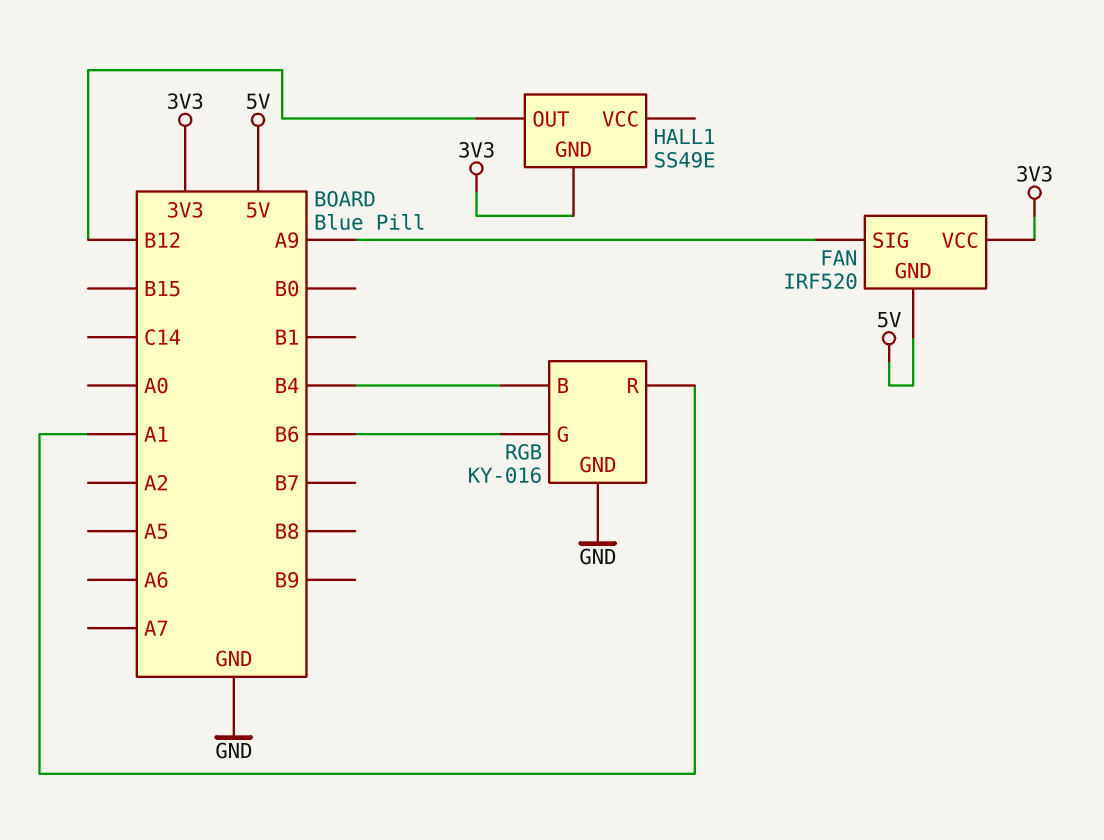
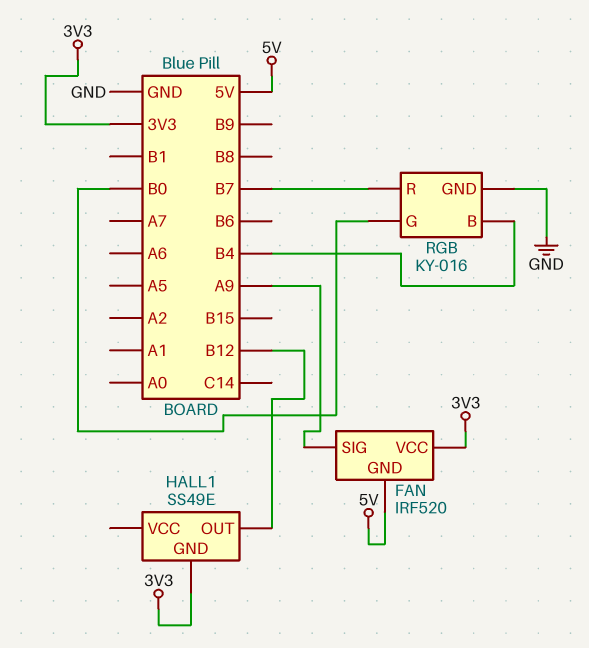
RGB pin G: B6 -> B0
RGB pin R: A1 -> B7

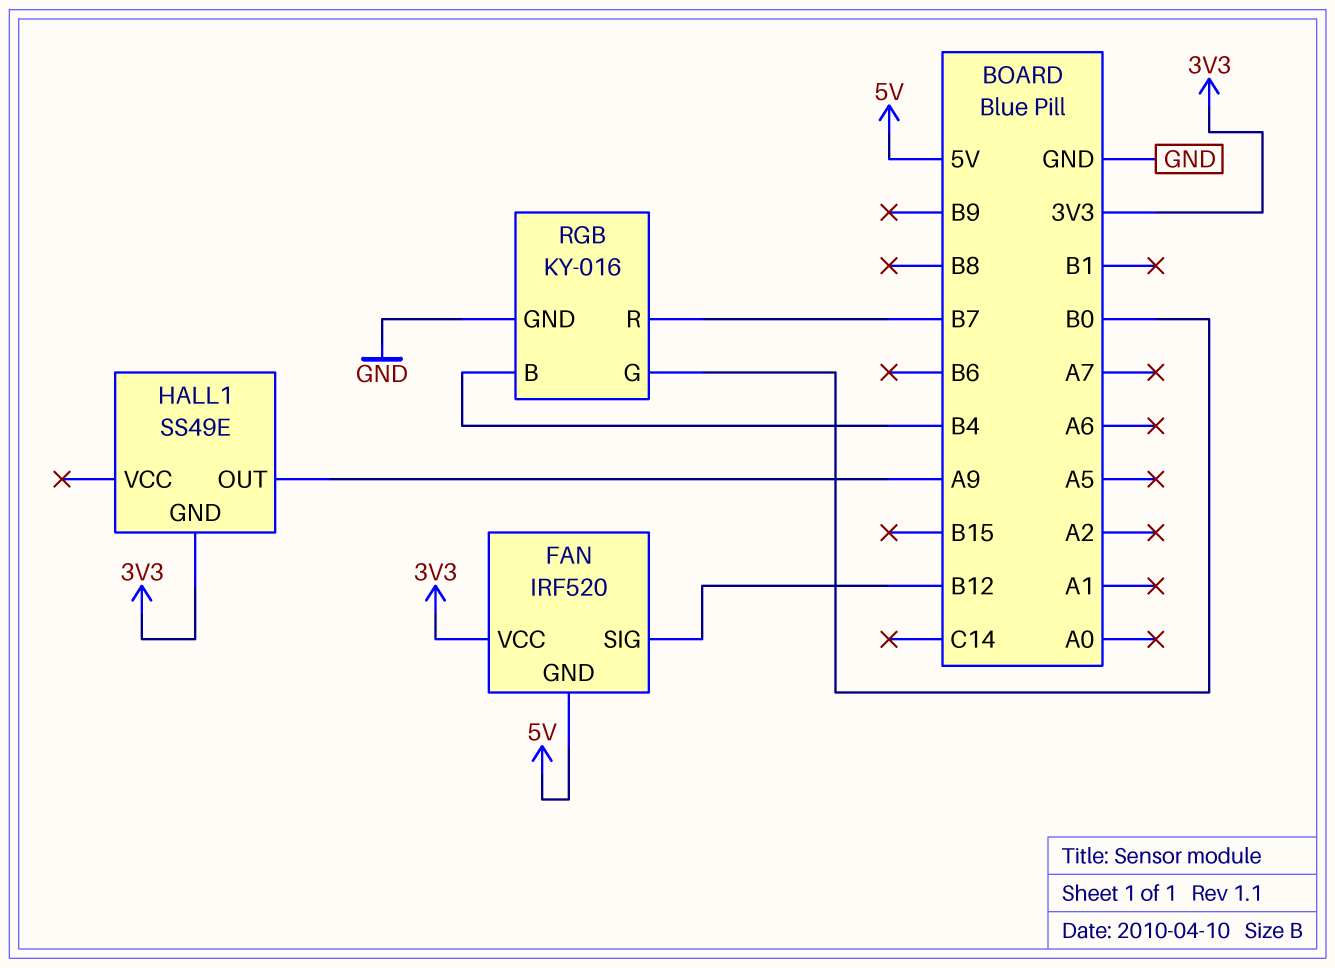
FAN pin SIG: A9 -> B12
HALL1 pin OUT: B12 -> A9

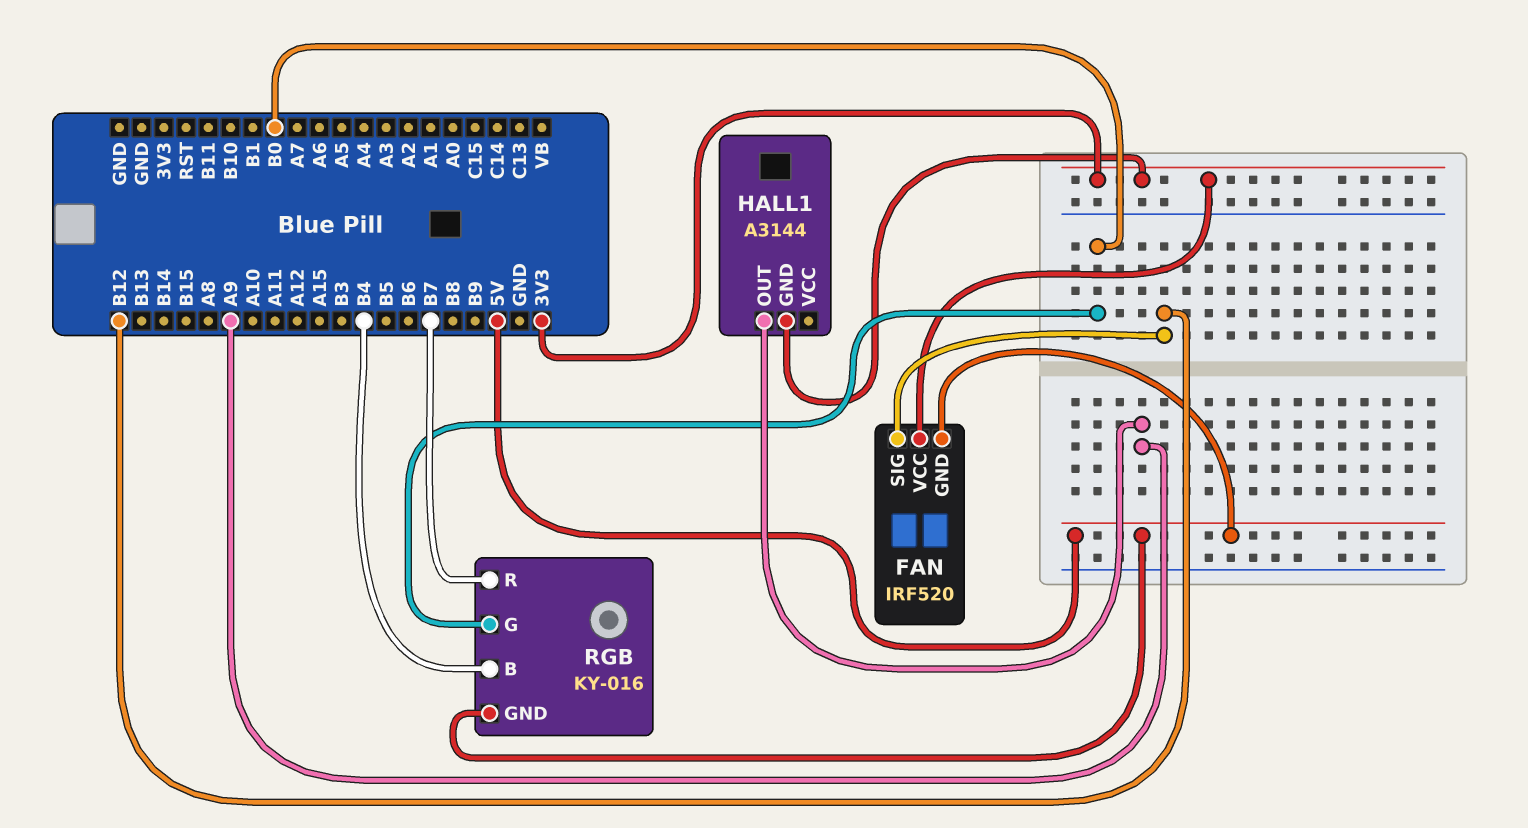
HALL1: SS49E -> A3144
RGB pin GND: GND -> 5V

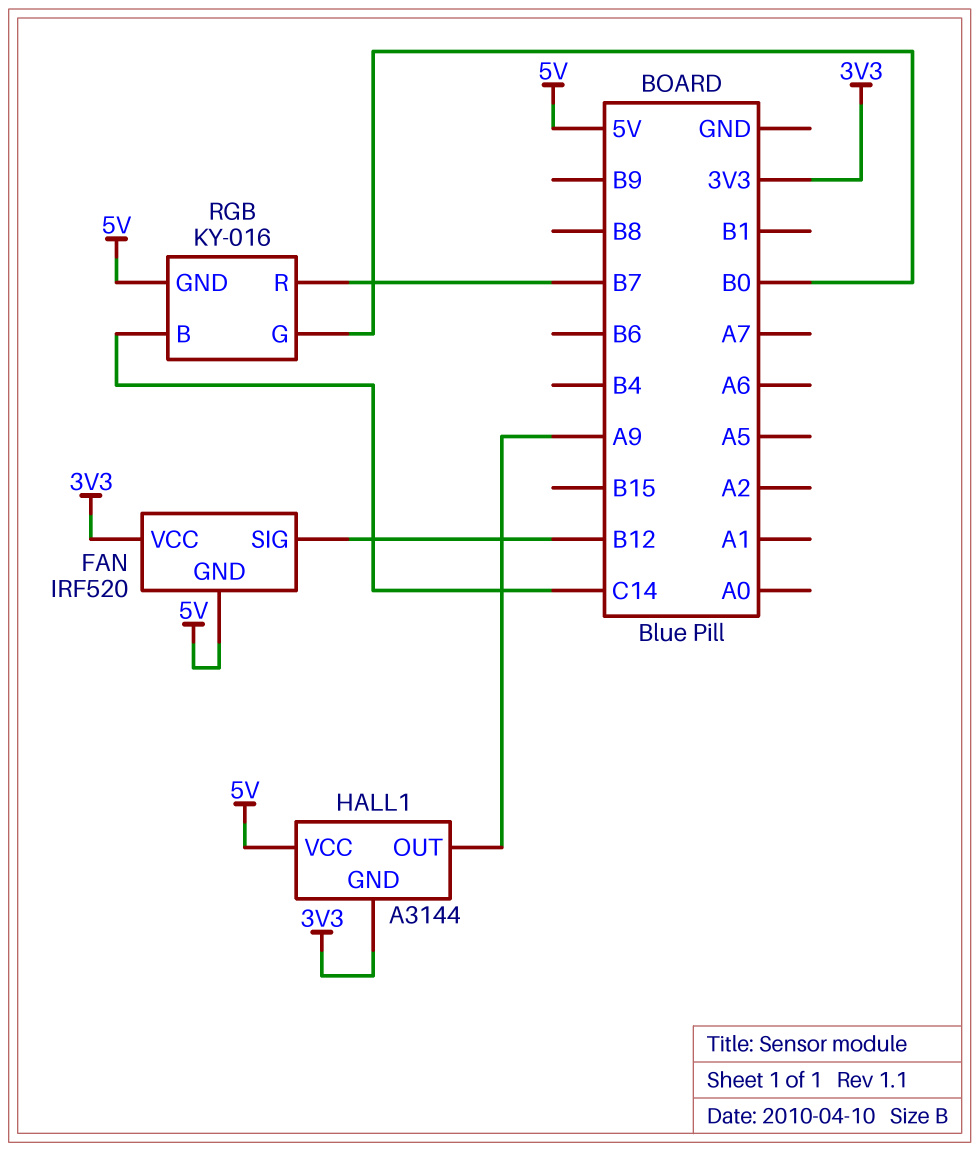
HALL1 pin VCC: none -> 5V
RGB pin B: B4 -> C14

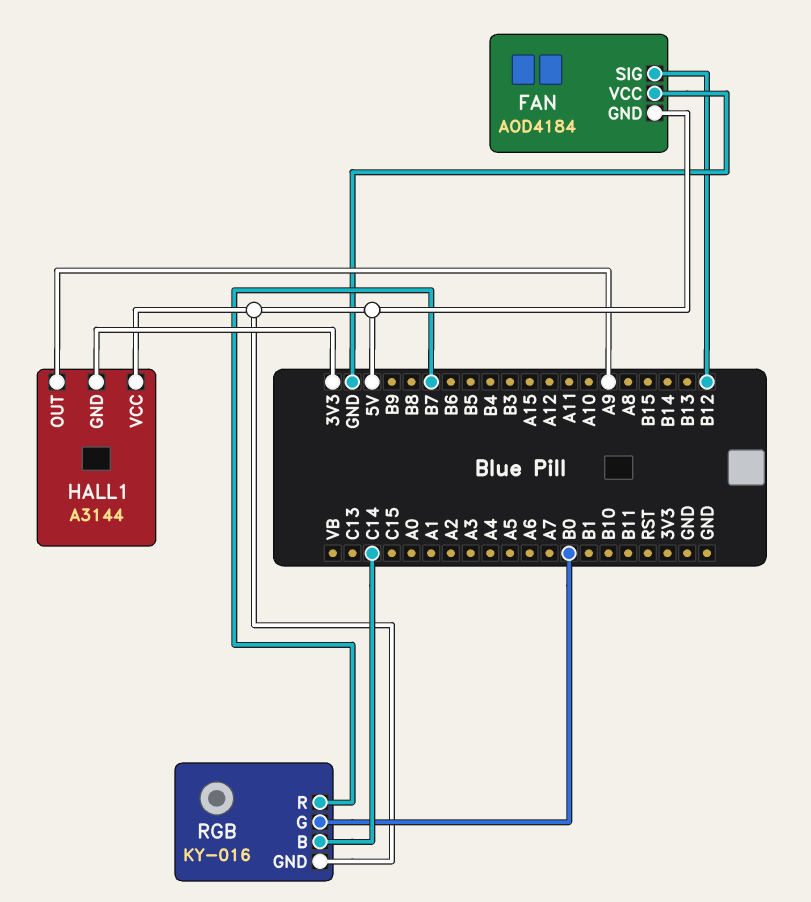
FAN: IRF520 -> AOD4184
FAN pin VCC: 3V3 -> GND

